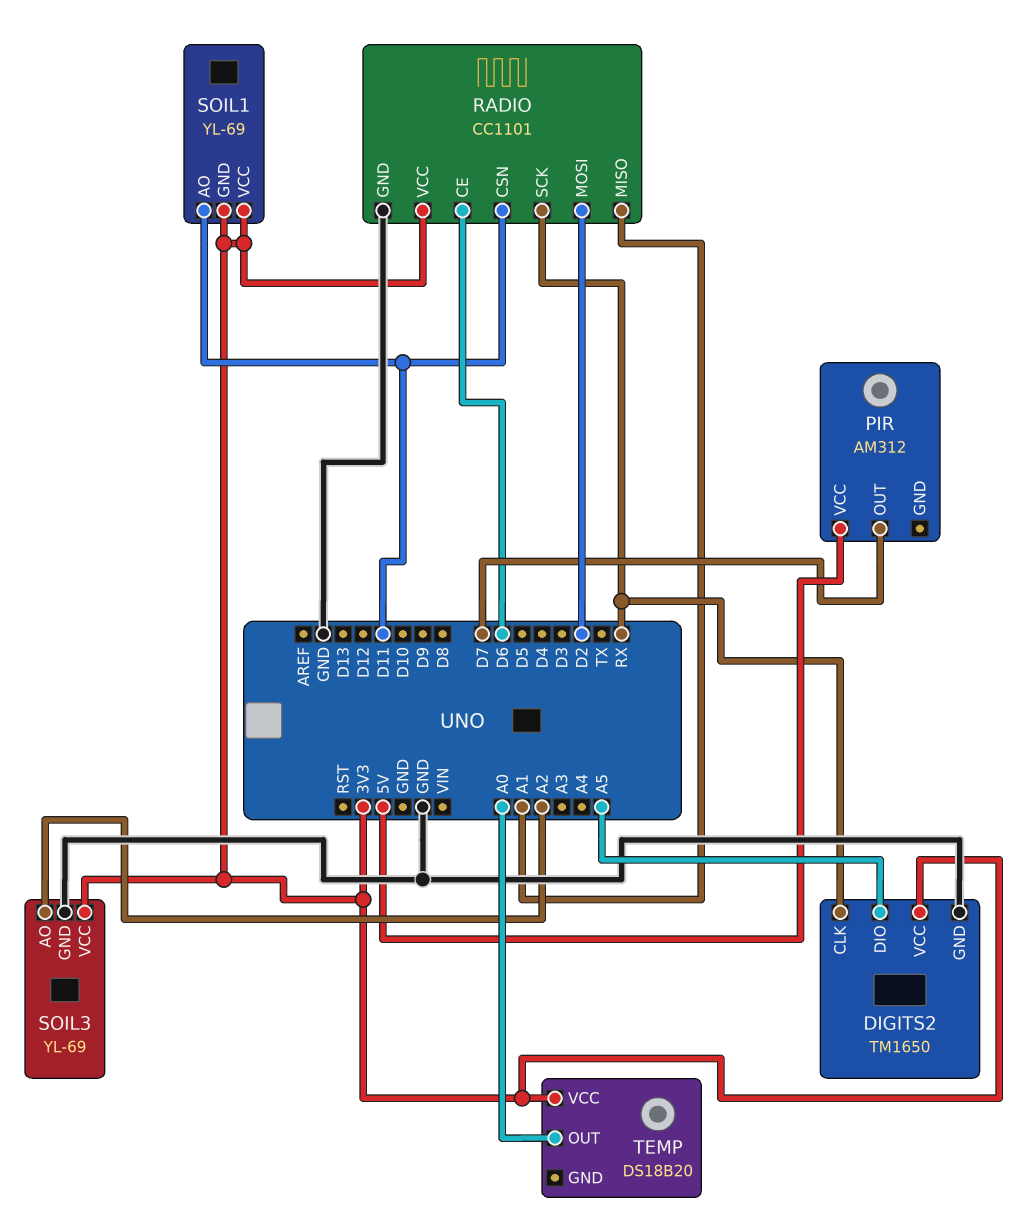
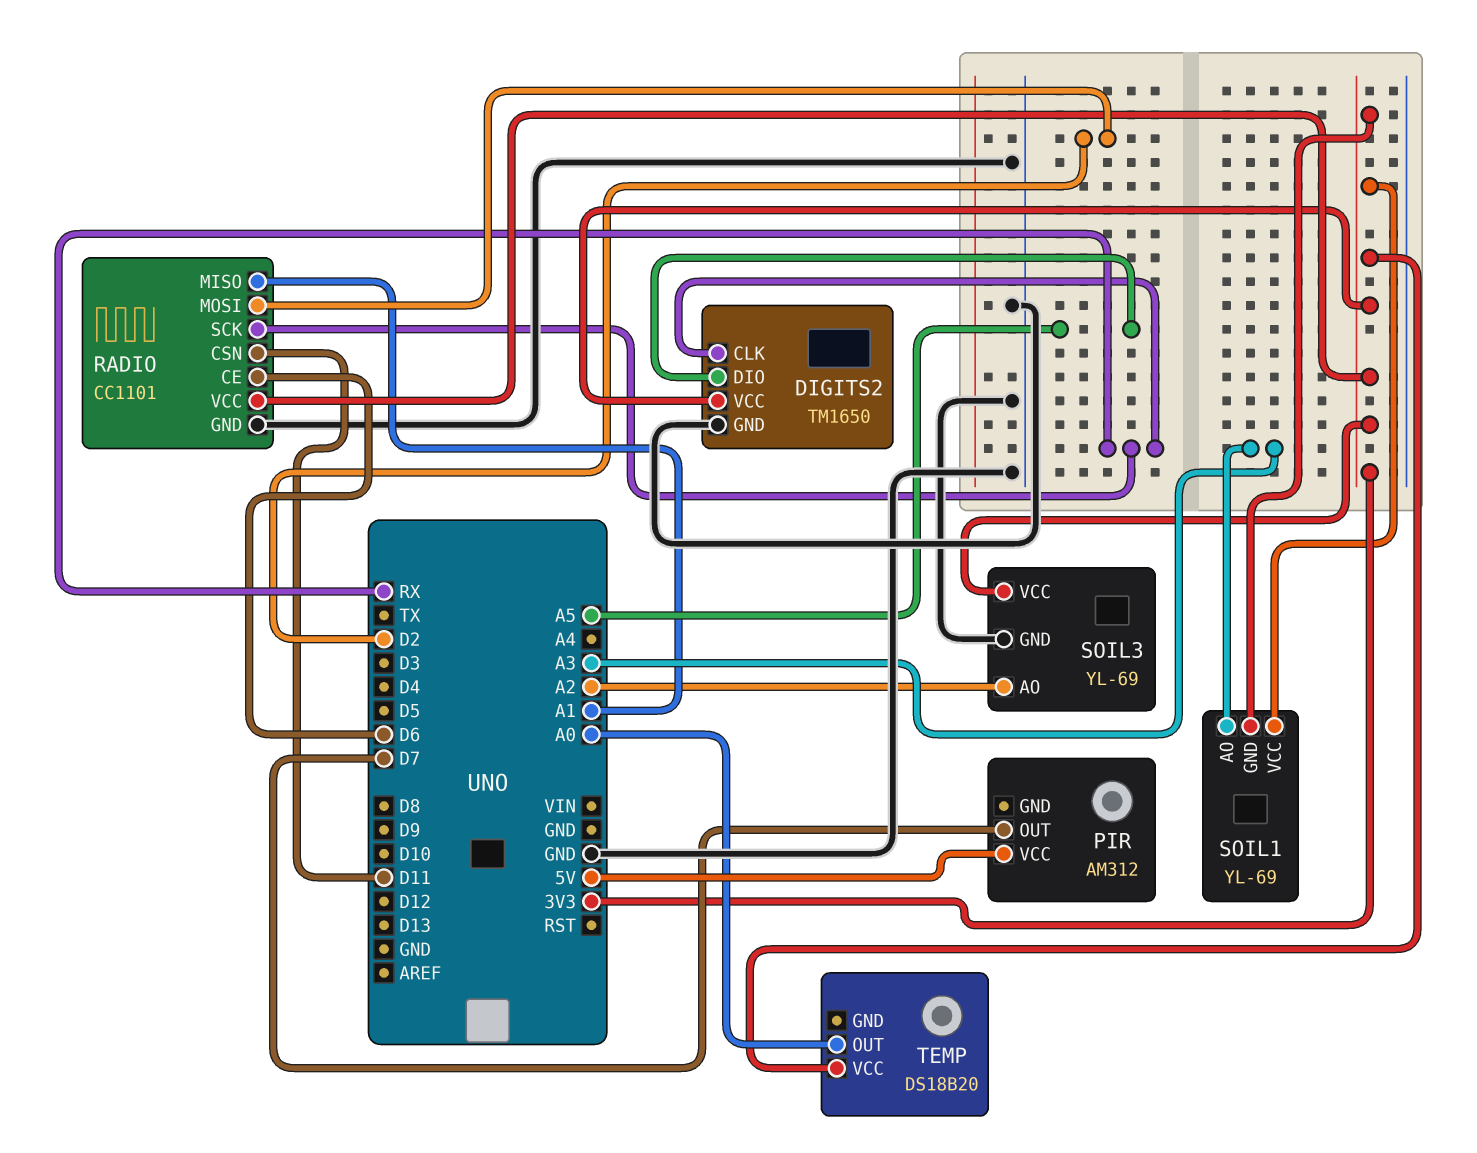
SOIL1 pin AO: D11 -> A3

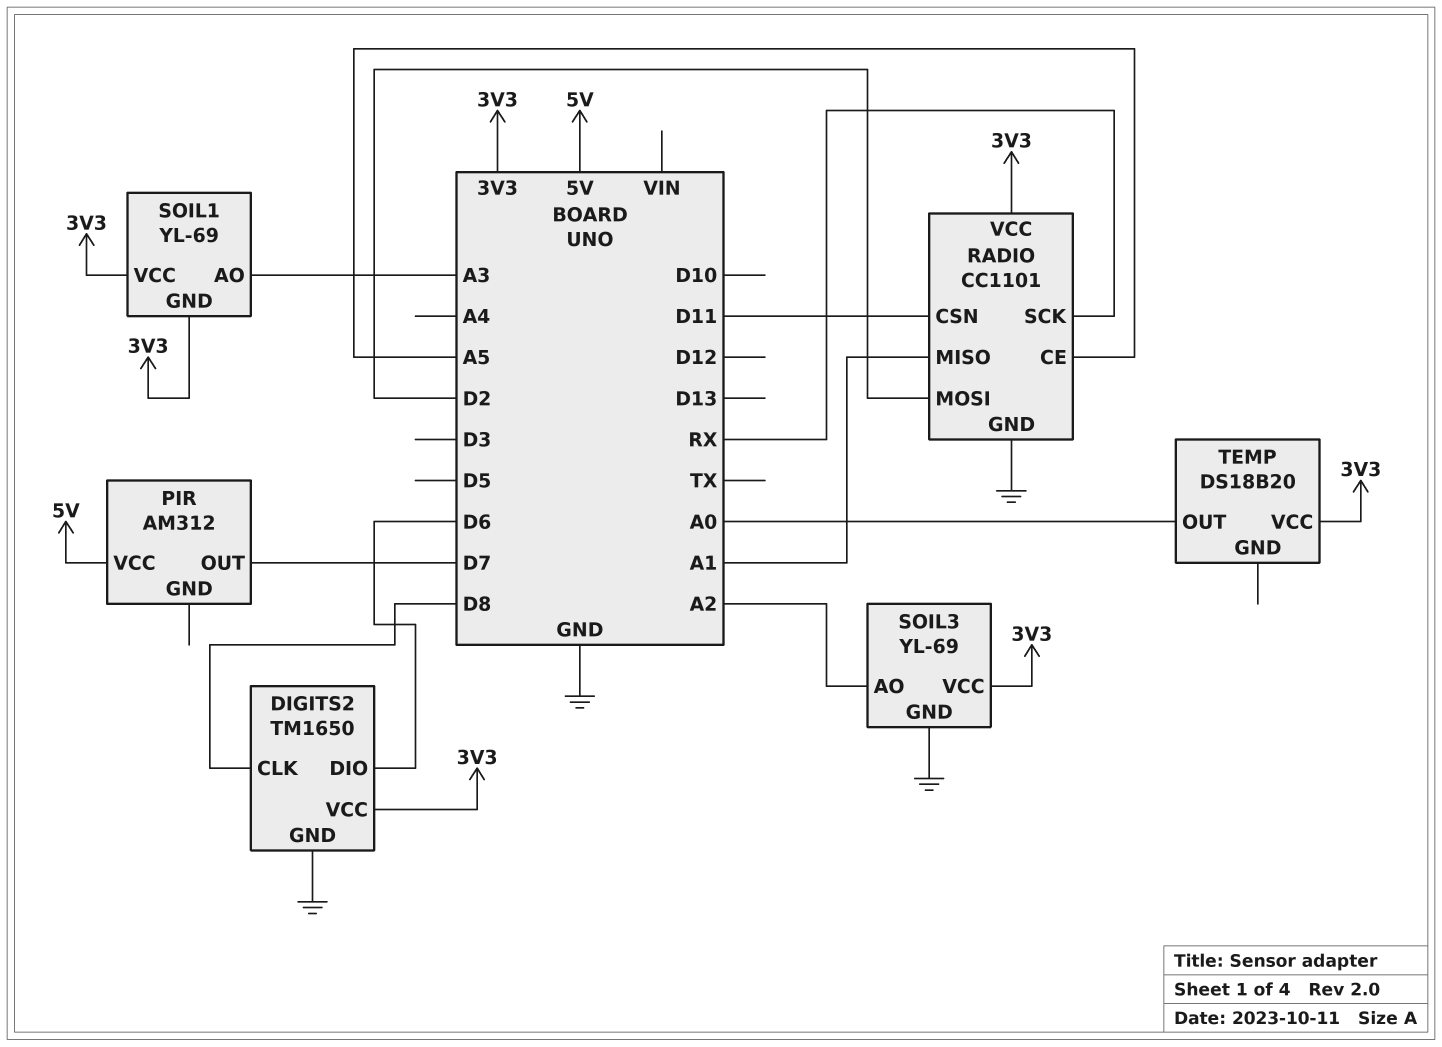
DIGITS2 pin CLK: RX -> D8
DIGITS2 pin DIO: A5 -> D6
RADIO pin CE: D6 -> A5

